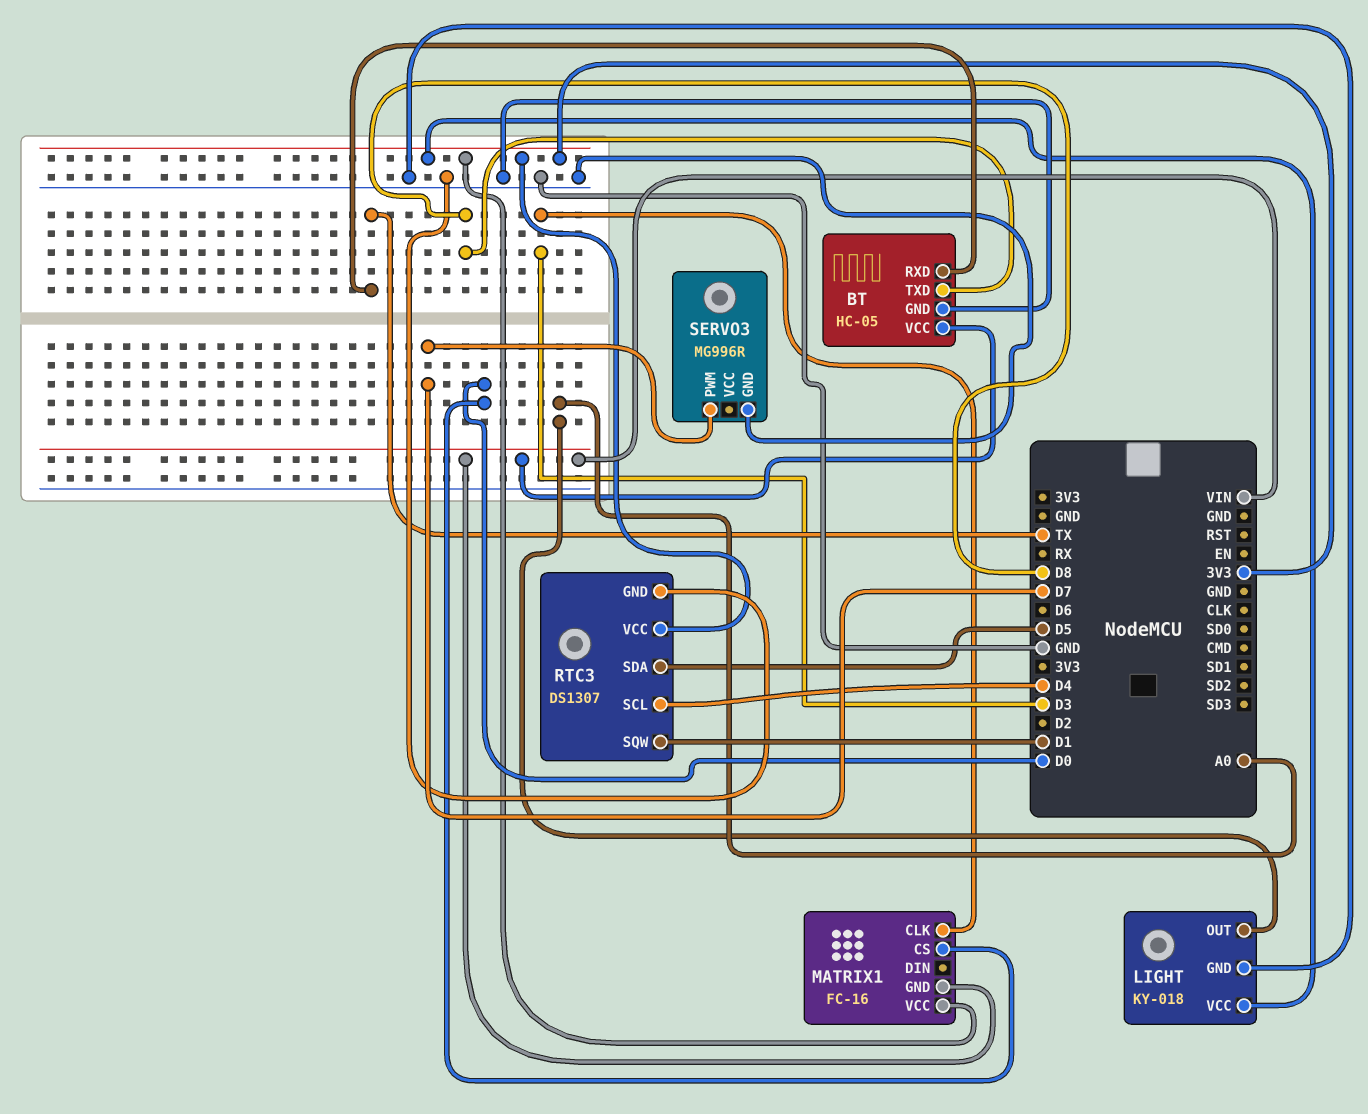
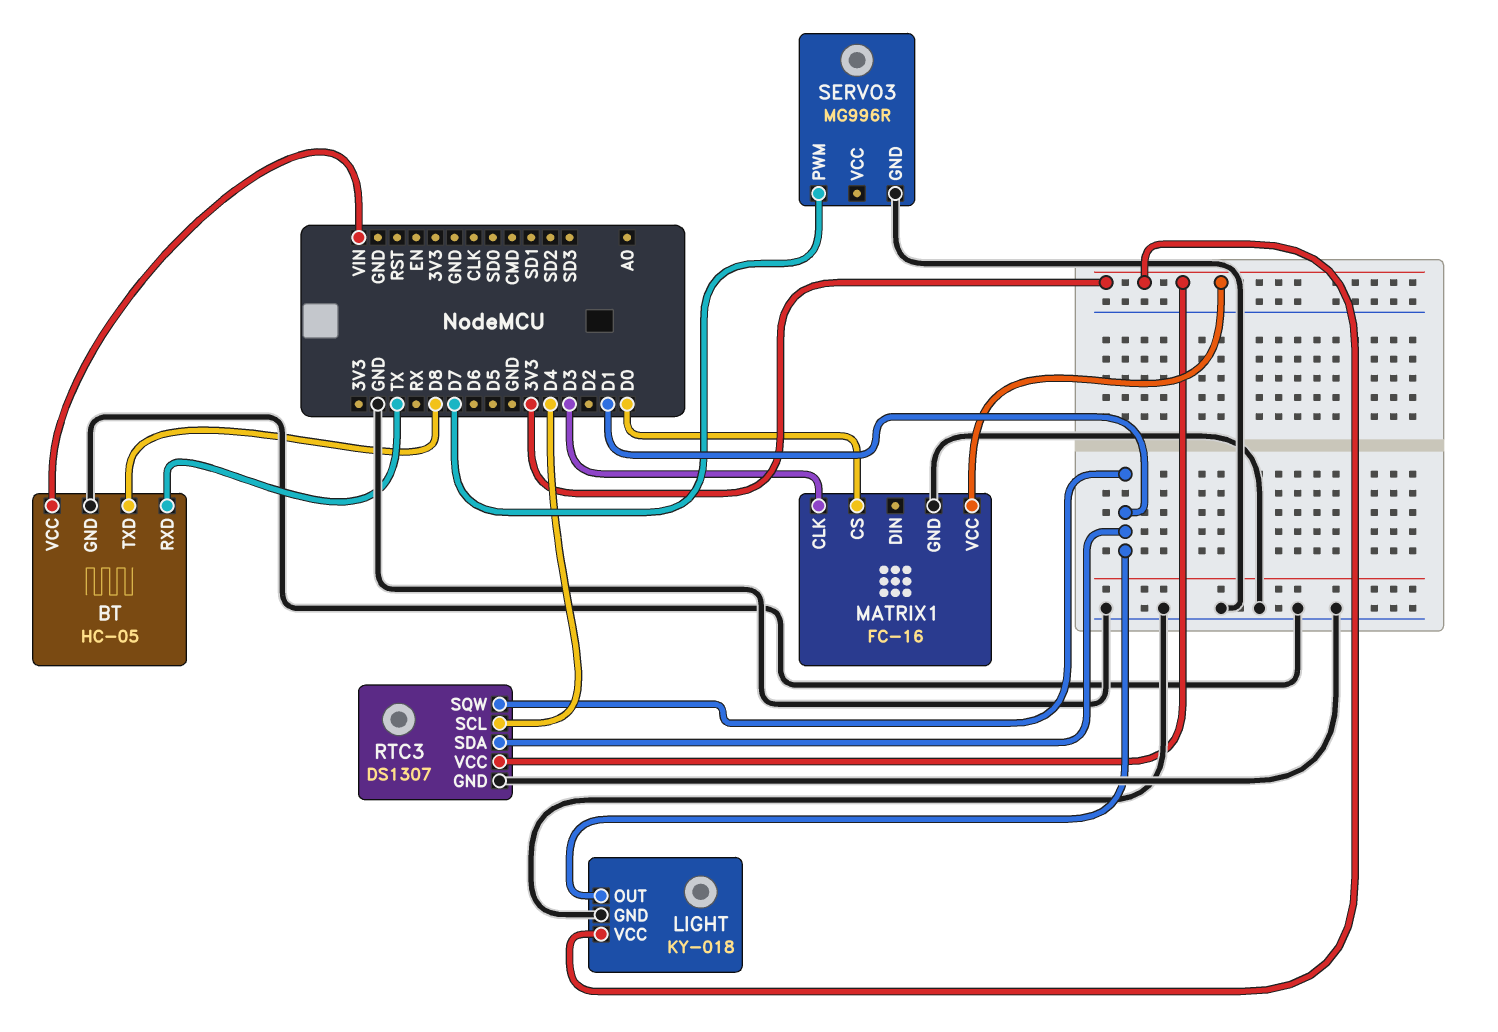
LIGHT pin OUT: A0 -> D1
MATRIX1 pin GND: VIN -> GND
RTC3 pin SDA: D5 -> D1

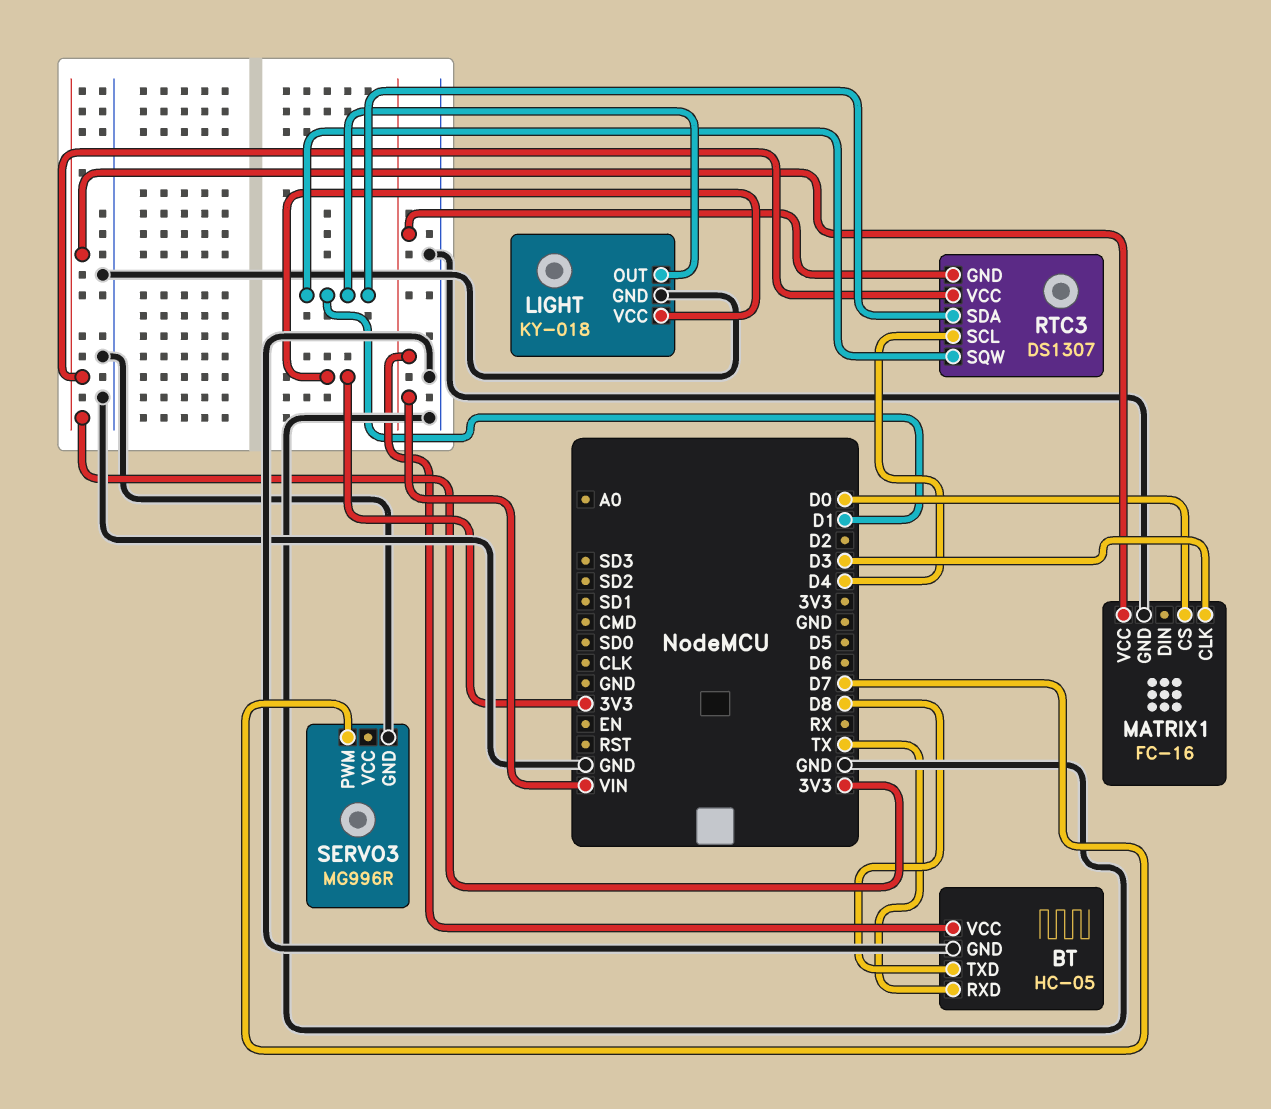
RTC3 pin GND: GND -> VIN

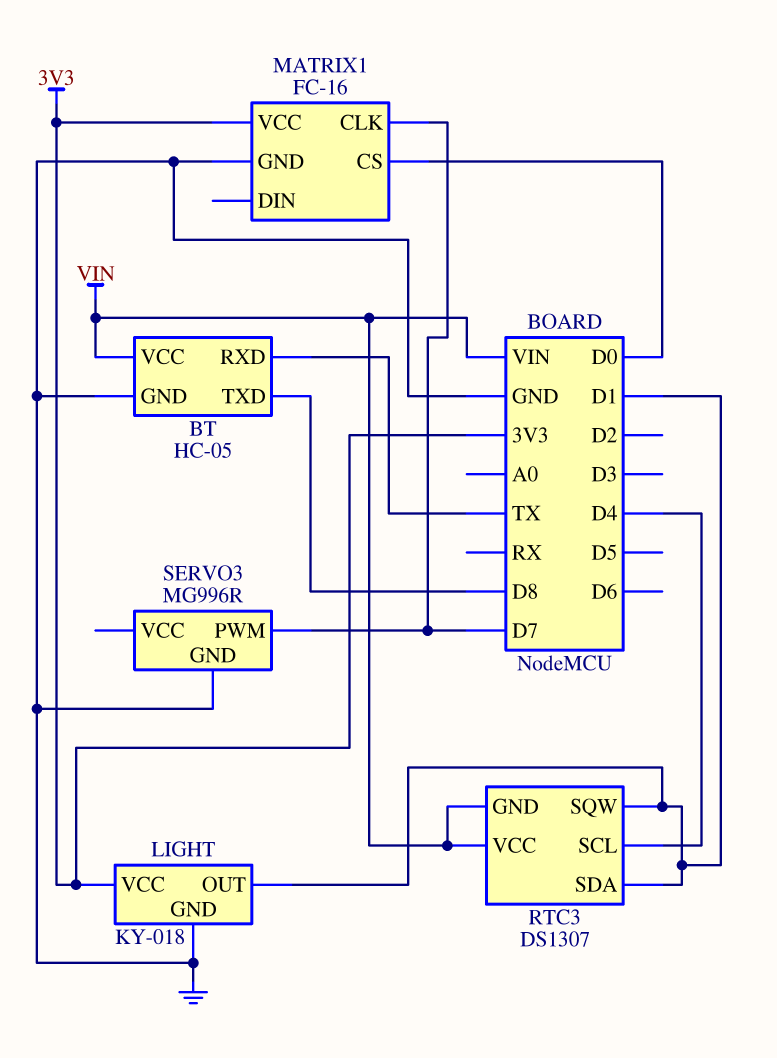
MATRIX1 pin CLK: D3 -> D7
RTC3 pin VCC: 3V3 -> VIN

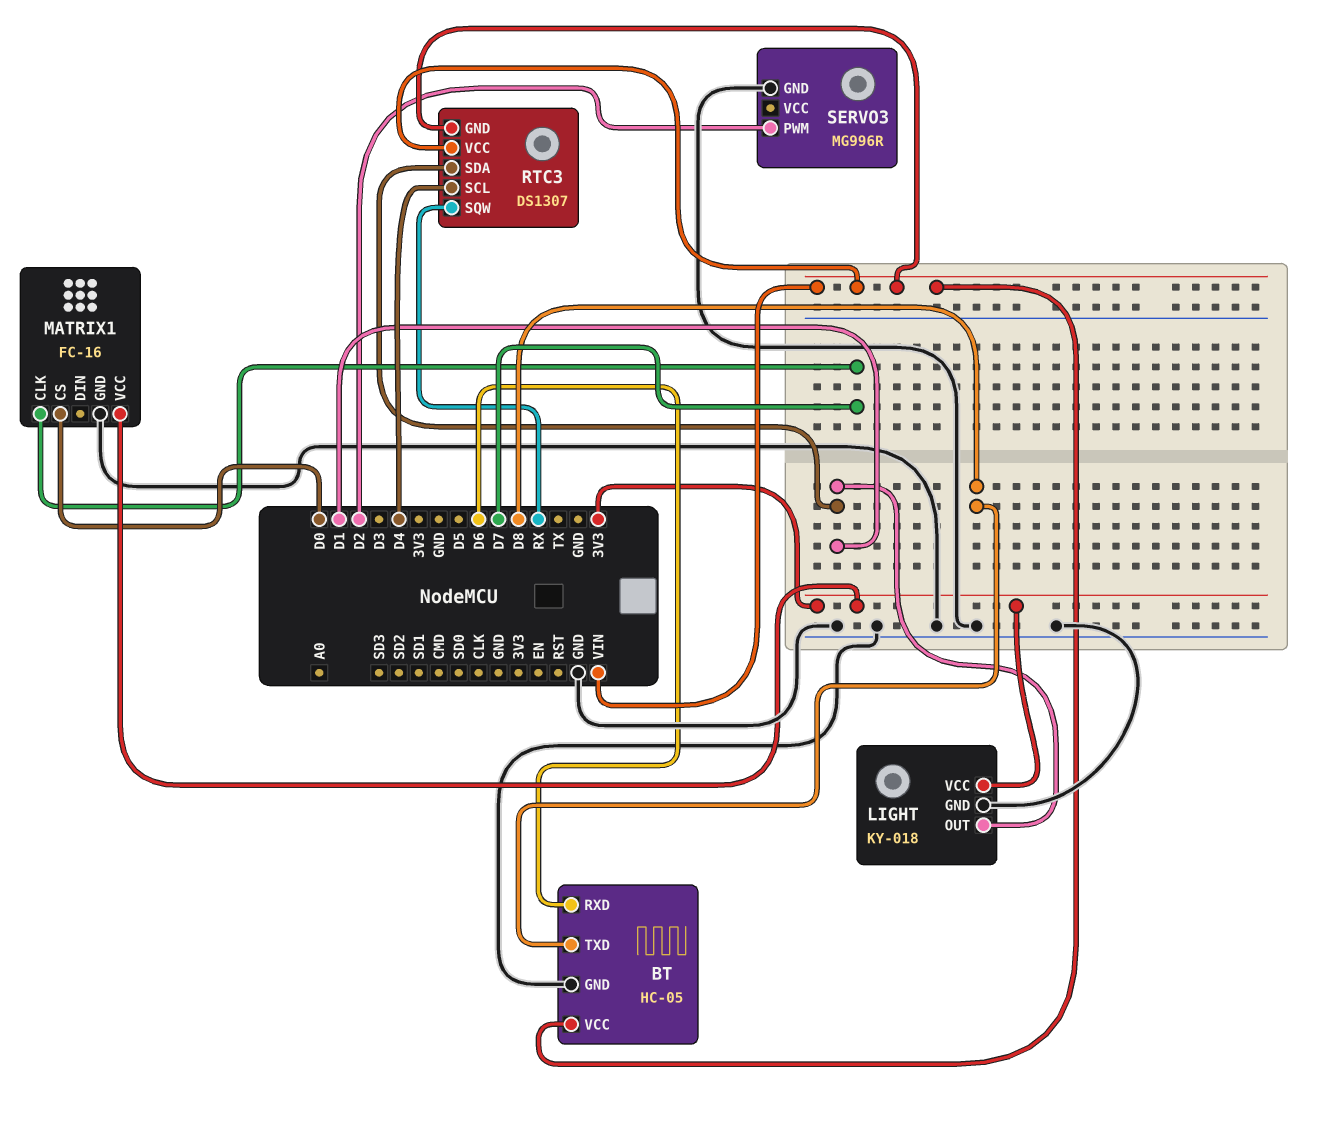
BT pin RXD: TX -> D6
RTC3 pin SQW: D1 -> RX
SERVO3 pin PWM: D7 -> D2

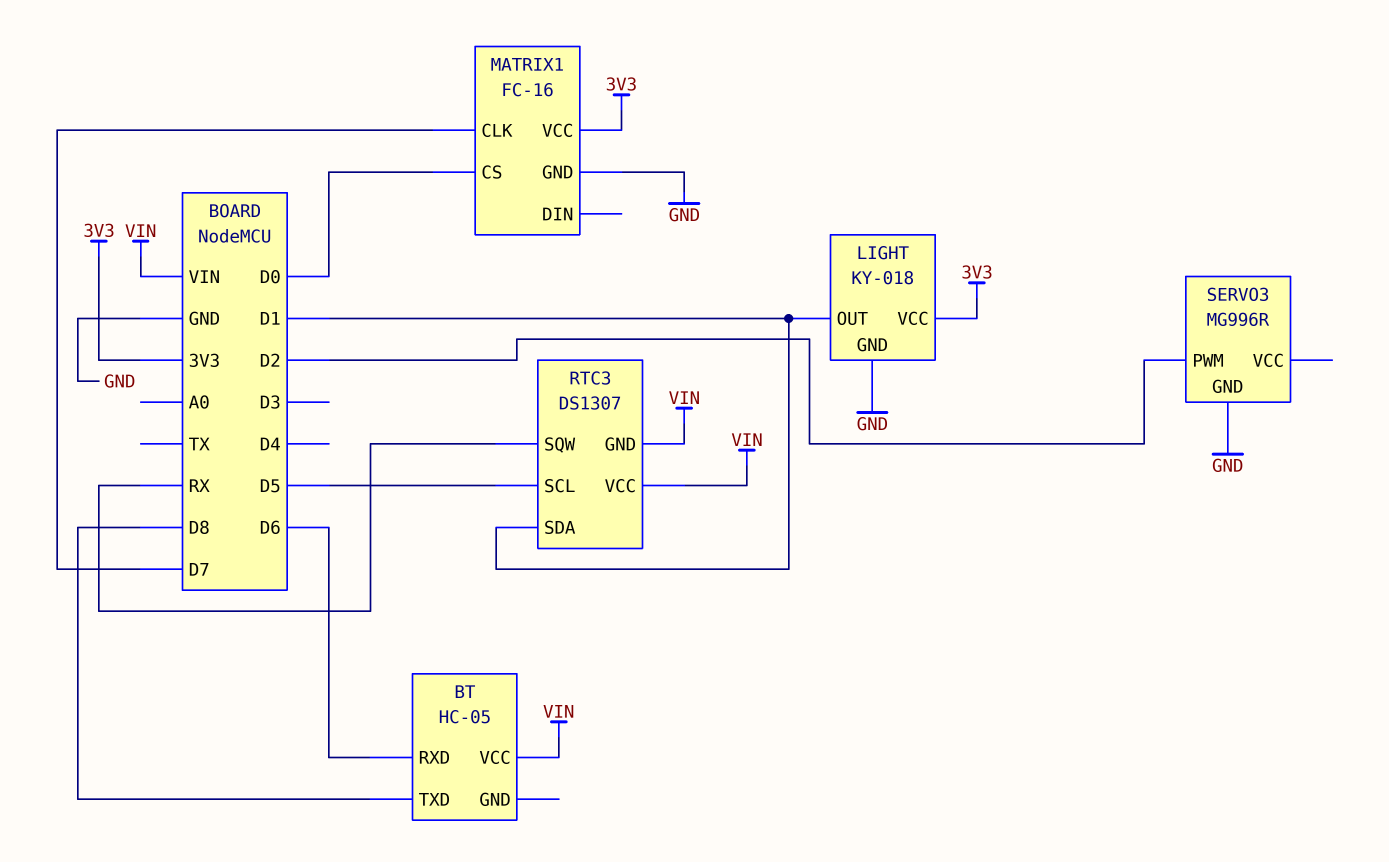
BT pin GND: GND -> none
RTC3 pin SCL: D4 -> D5

